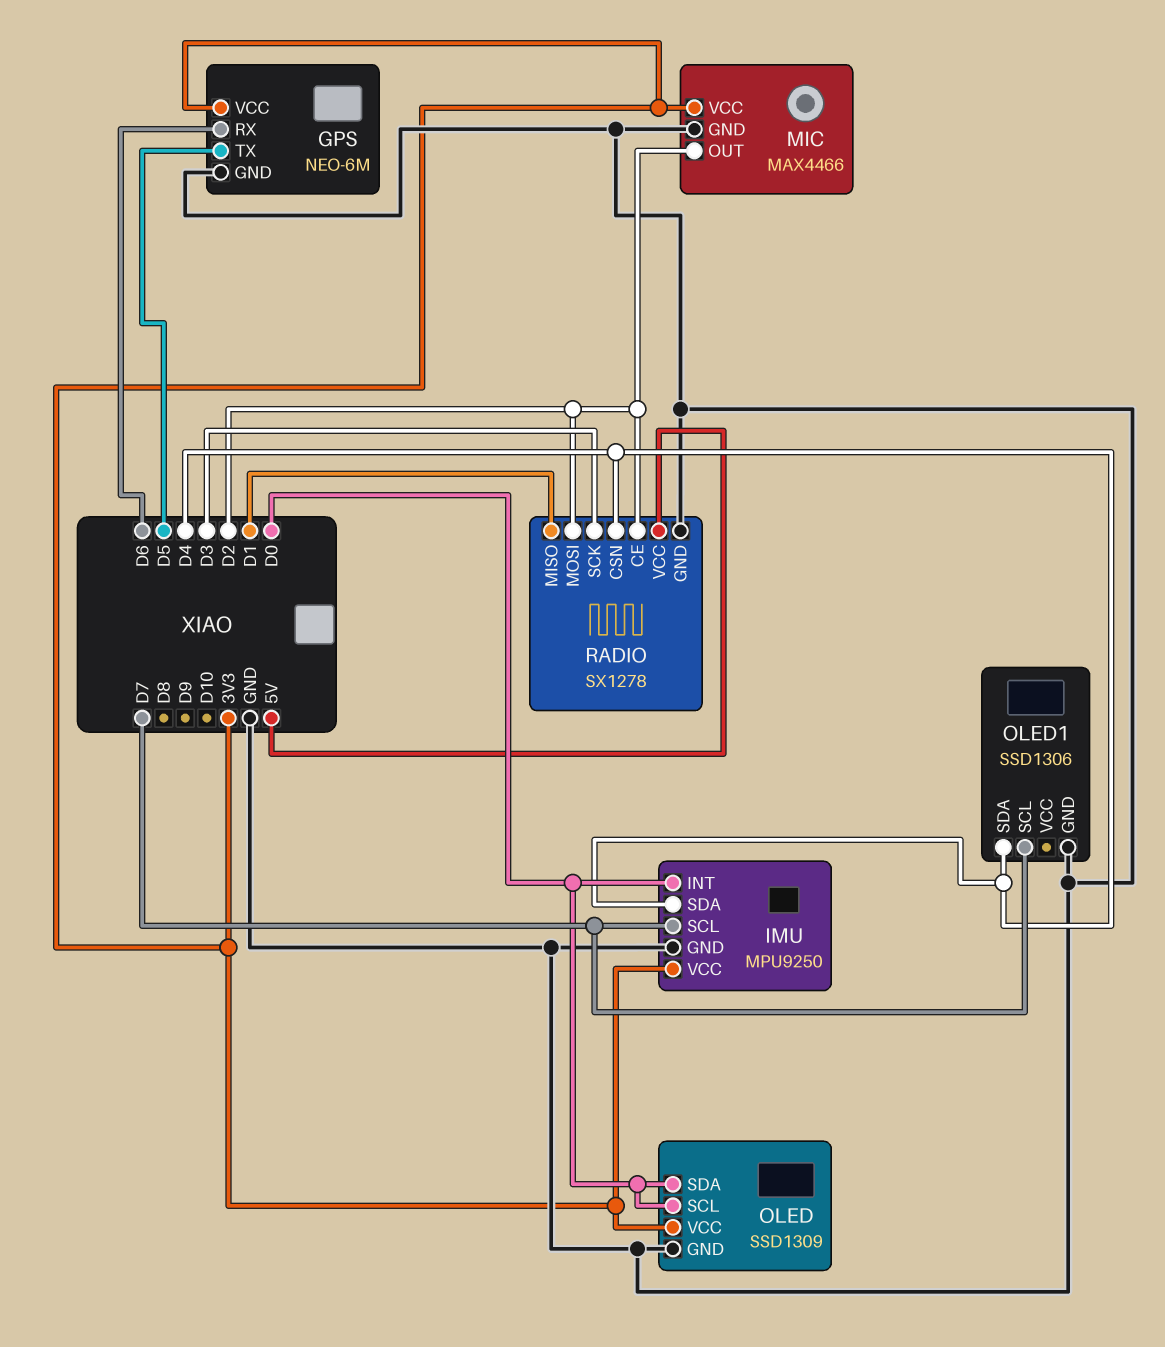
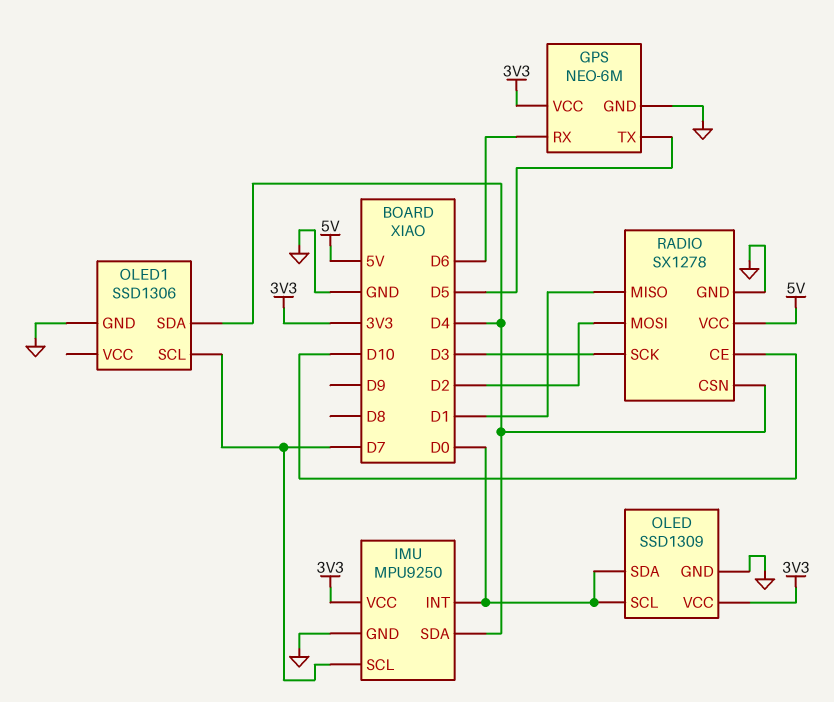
MIC: MAX4466 -> none
MIC pin GND: GND -> none
MIC pin OUT: D2 -> none
MIC pin VCC: 3V3 -> none
RADIO pin CE: D2 -> D10

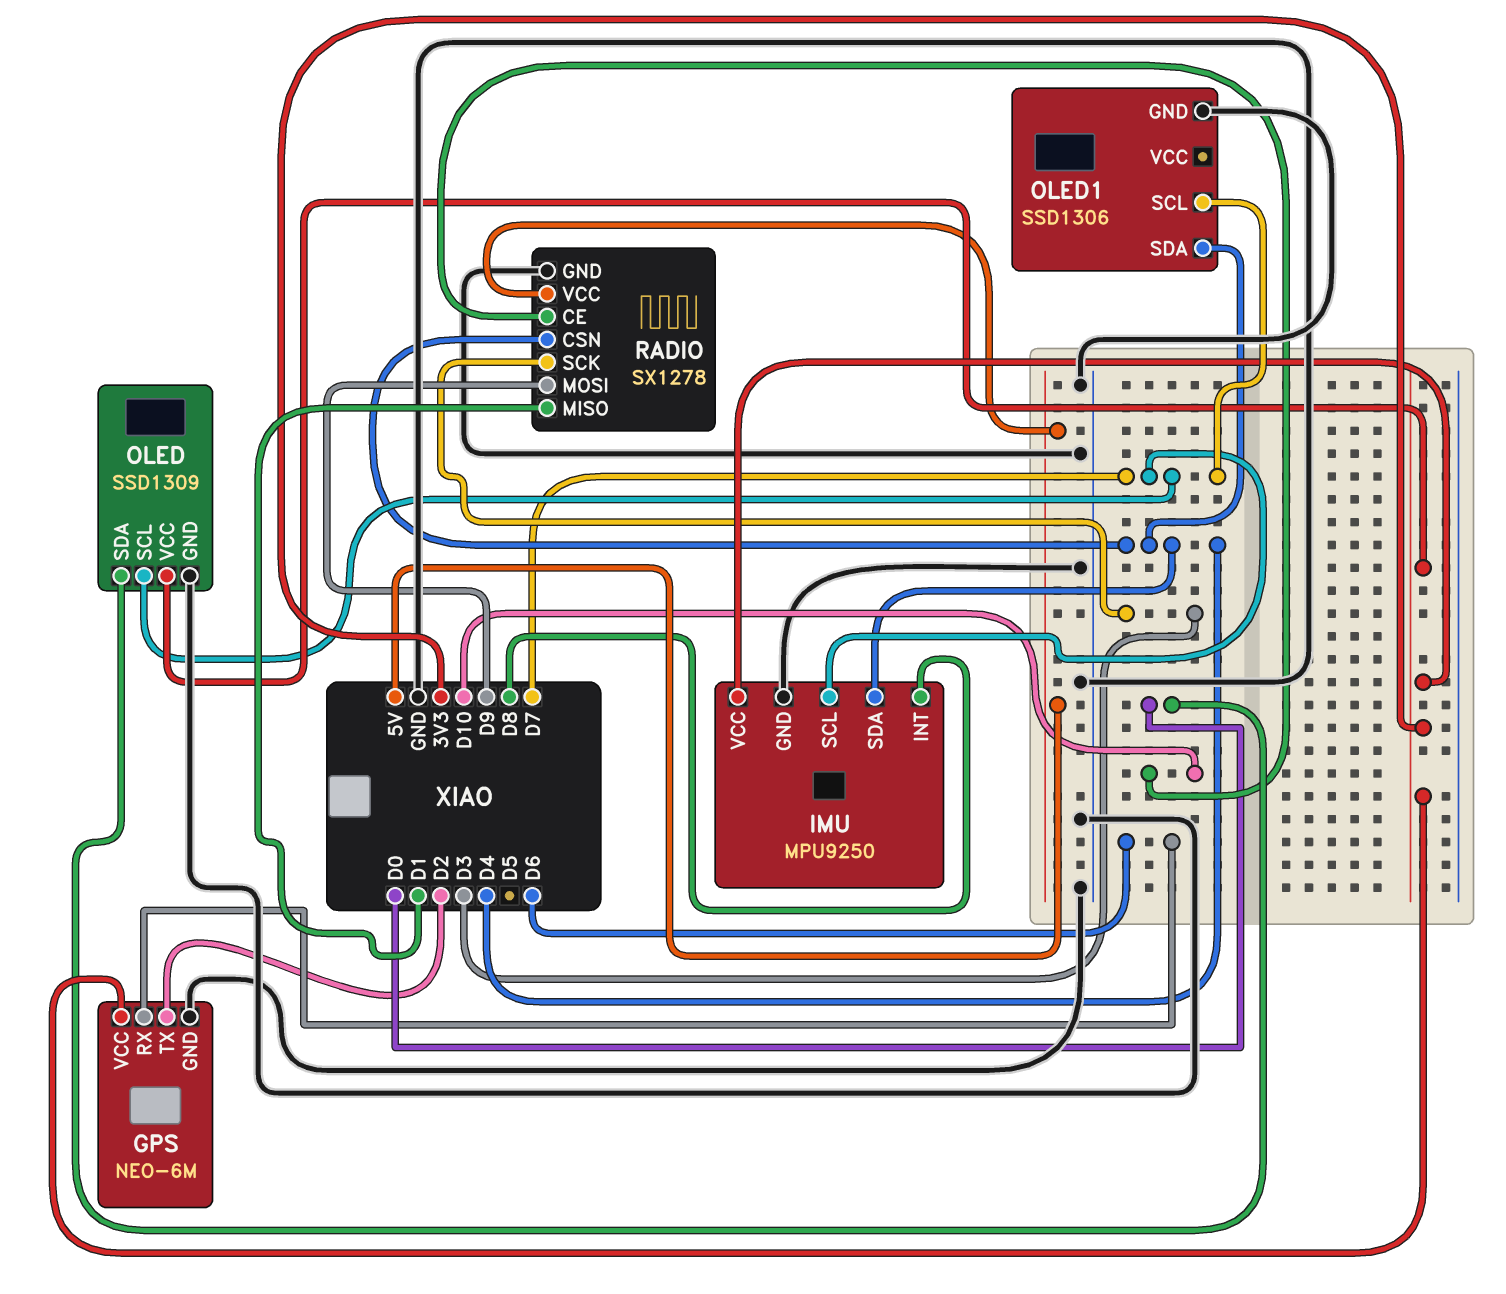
GPS pin TX: D5 -> D2
IMU pin INT: D0 -> D8
OLED pin SCL: D0 -> D7
RADIO pin MOSI: D2 -> D9

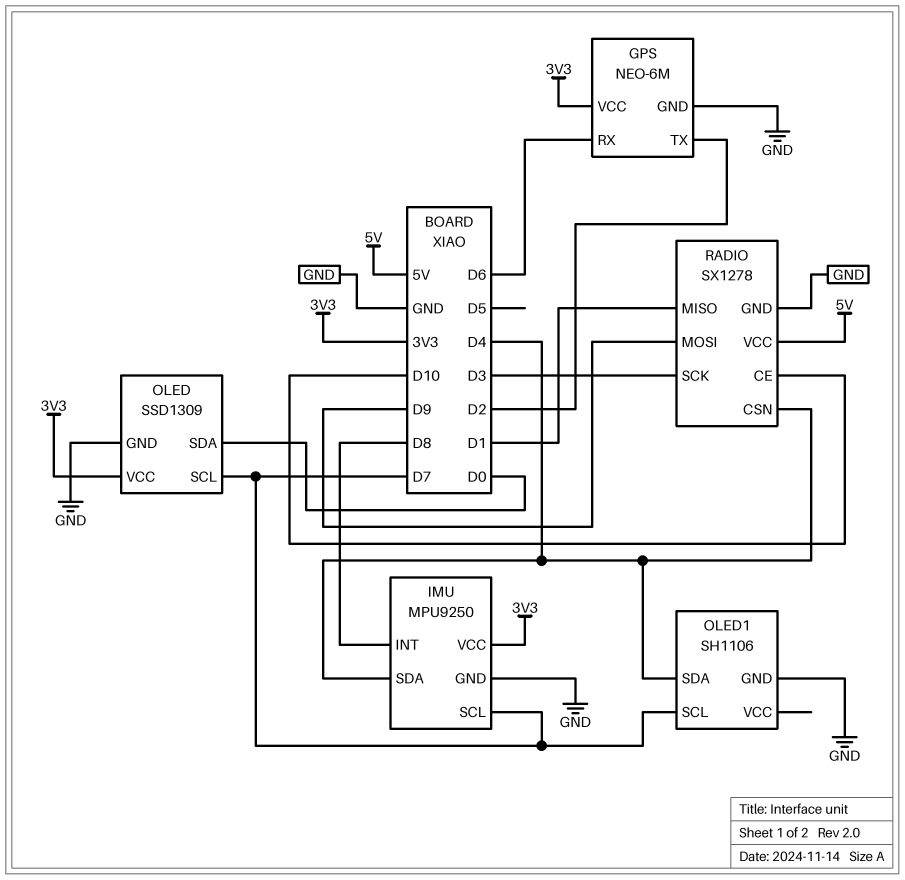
OLED1: SSD1306 -> SH1106

